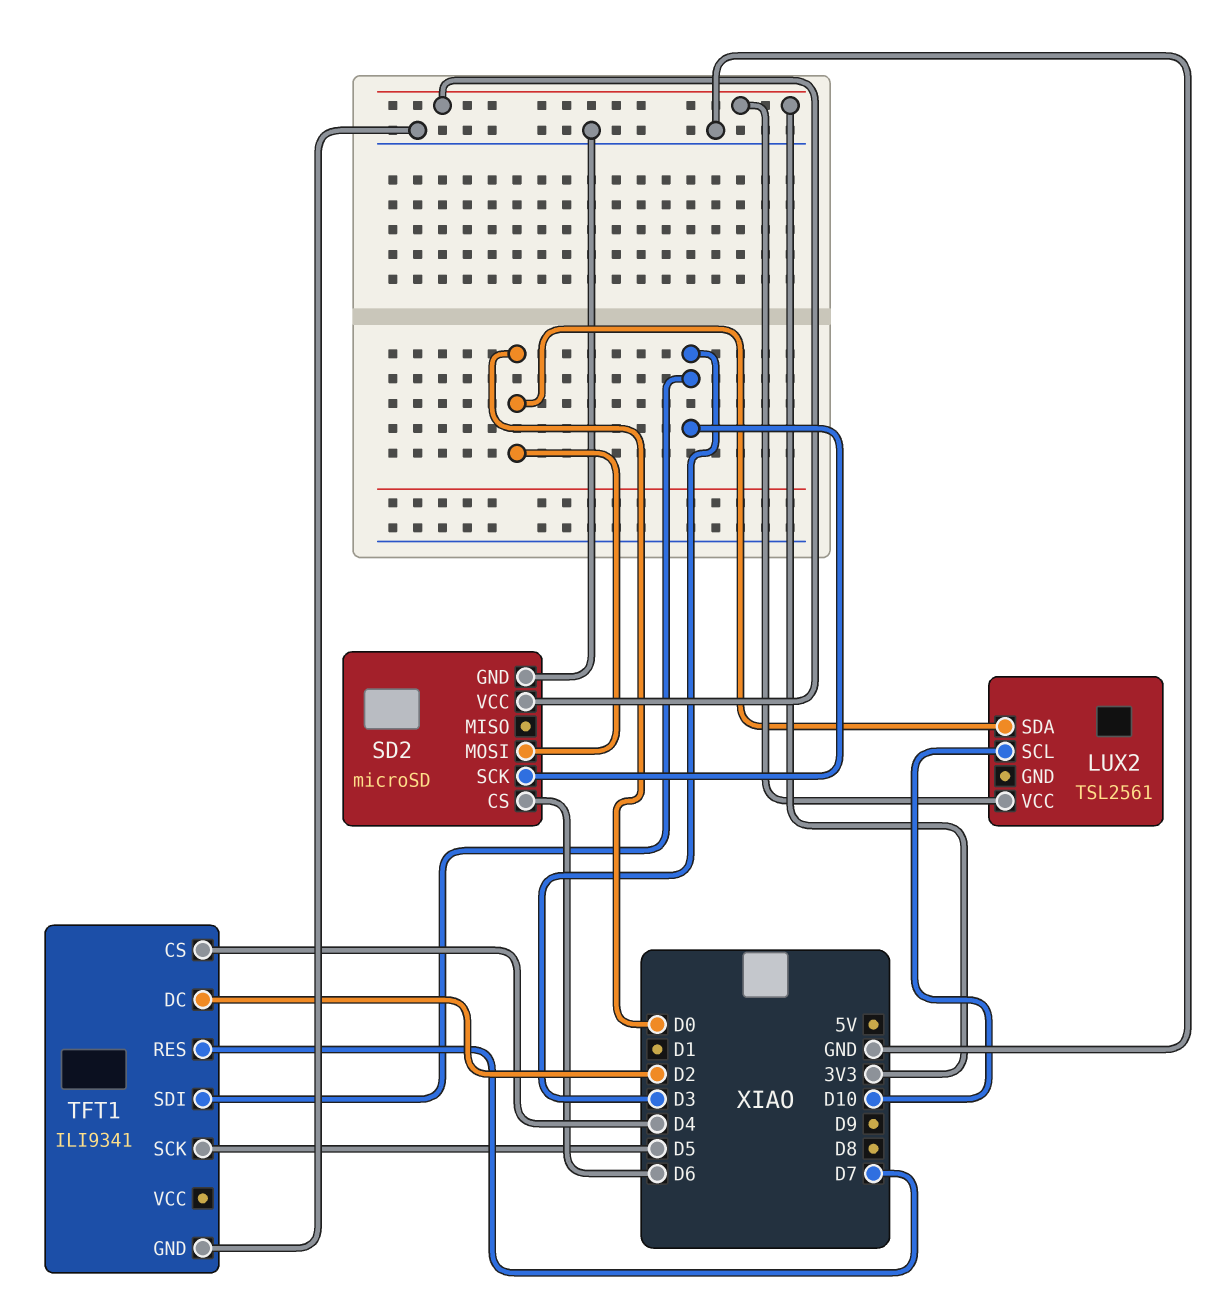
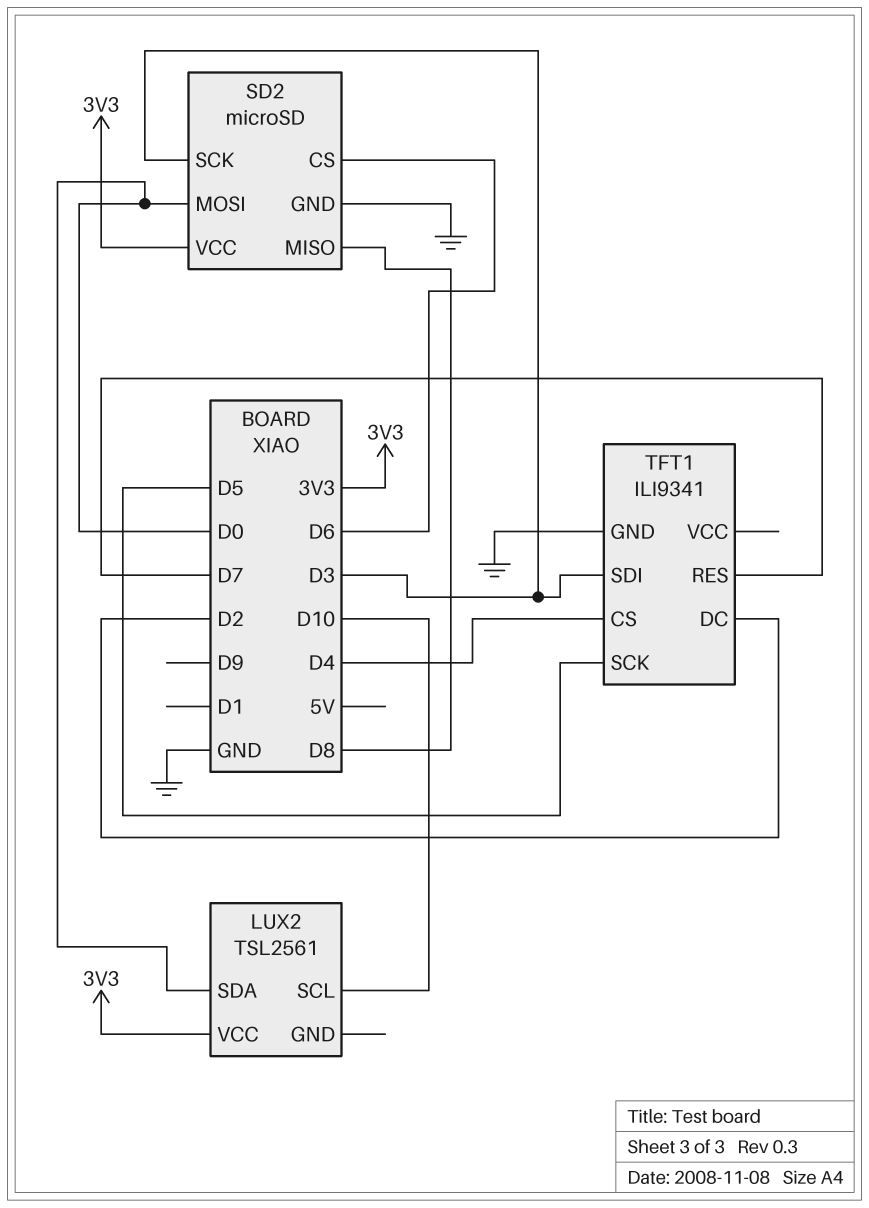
SD2 pin MISO: none -> D8

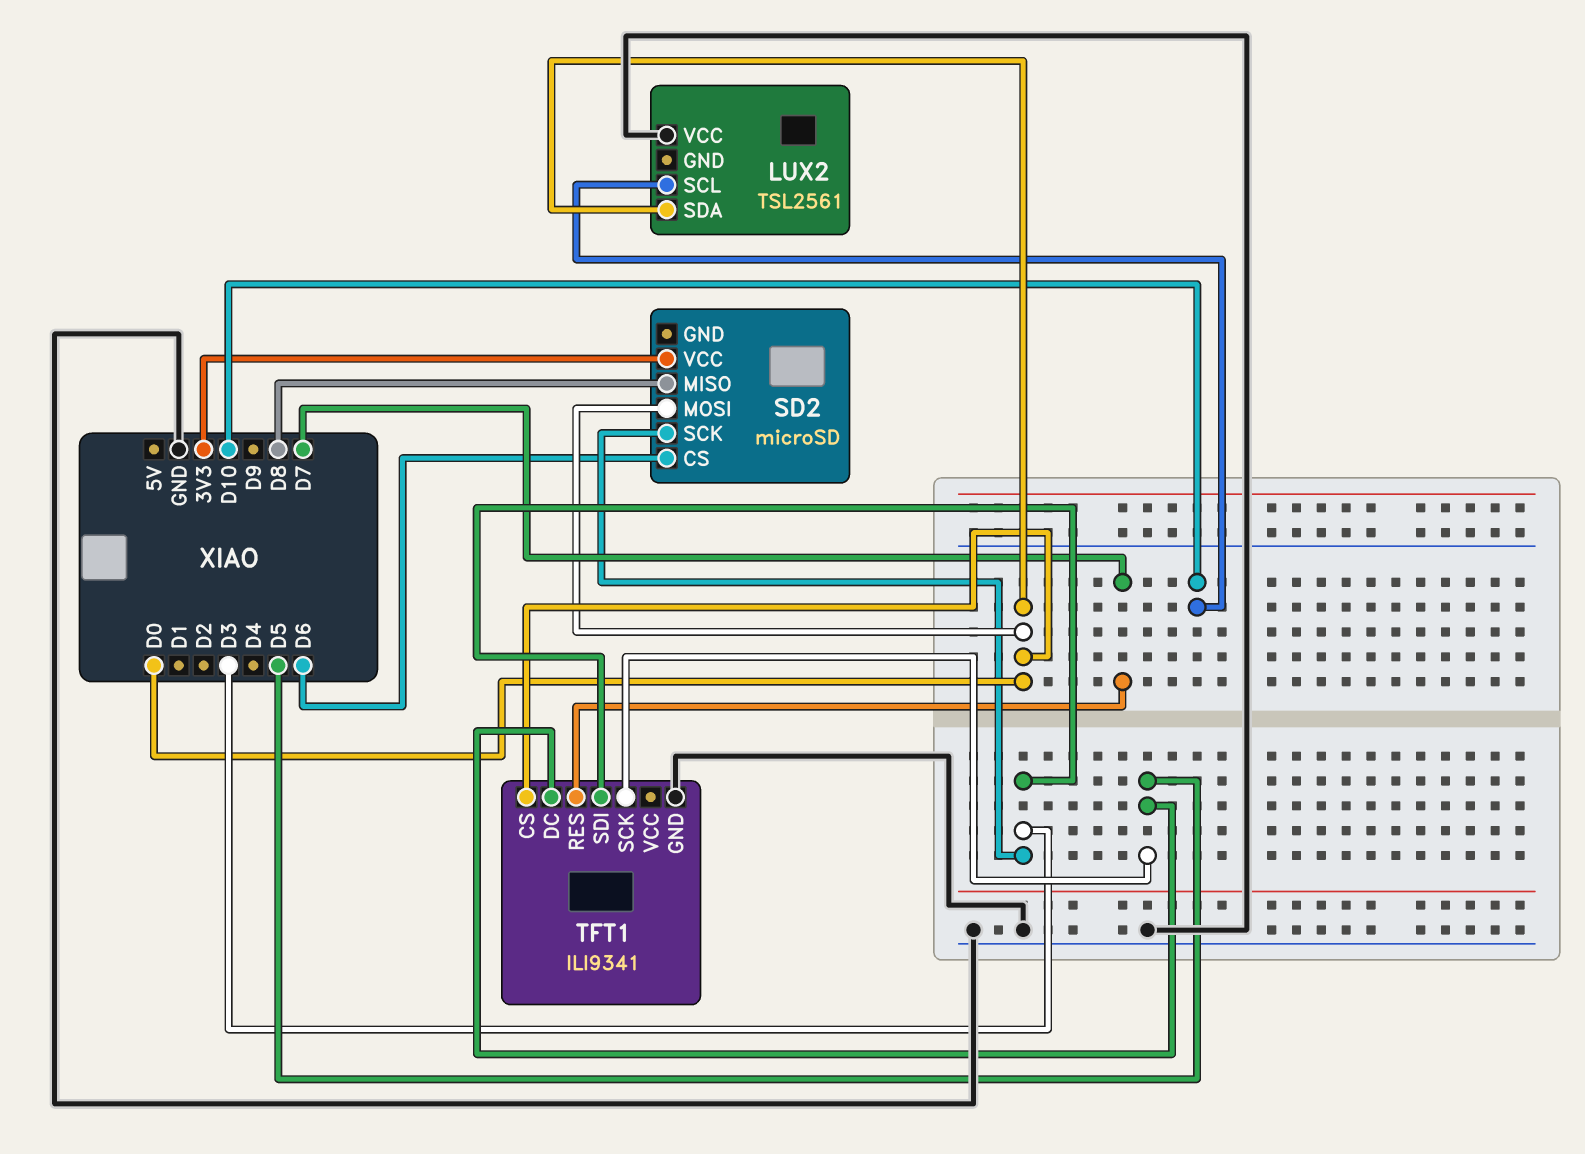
LUX2 pin VCC: 3V3 -> GND
SD2 pin GND: GND -> none
TFT1 pin CS: D4 -> D0
TFT1 pin DC: D2 -> D5

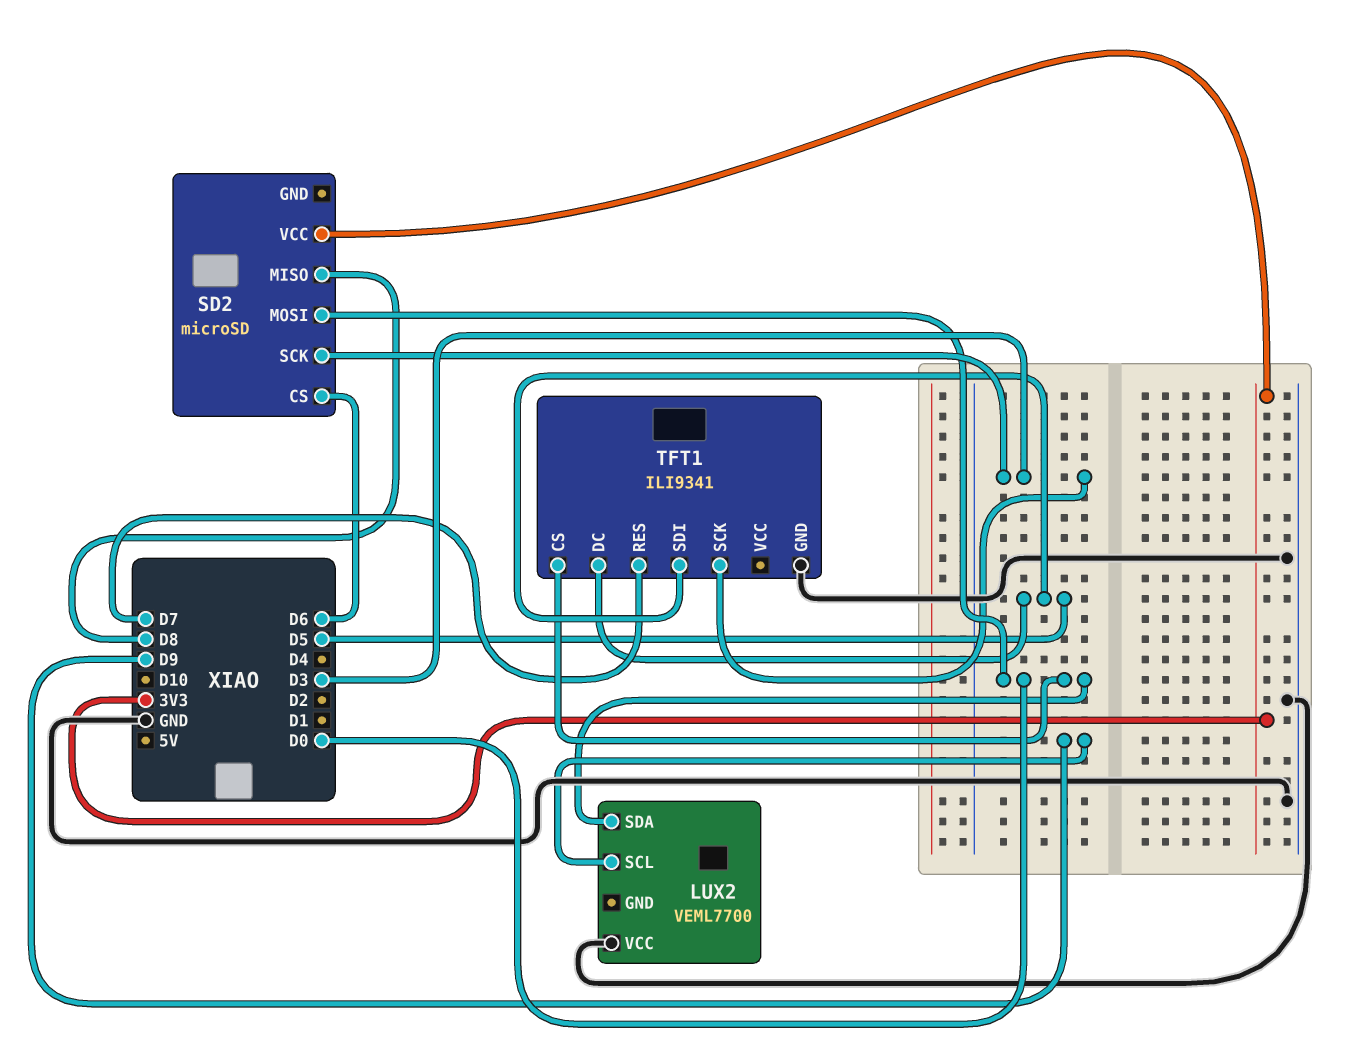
LUX2: TSL2561 -> VEML7700
LUX2 pin SCL: D10 -> D9
TFT1 pin SCK: D5 -> D3
TFT1 pin SDI: D3 -> D5

